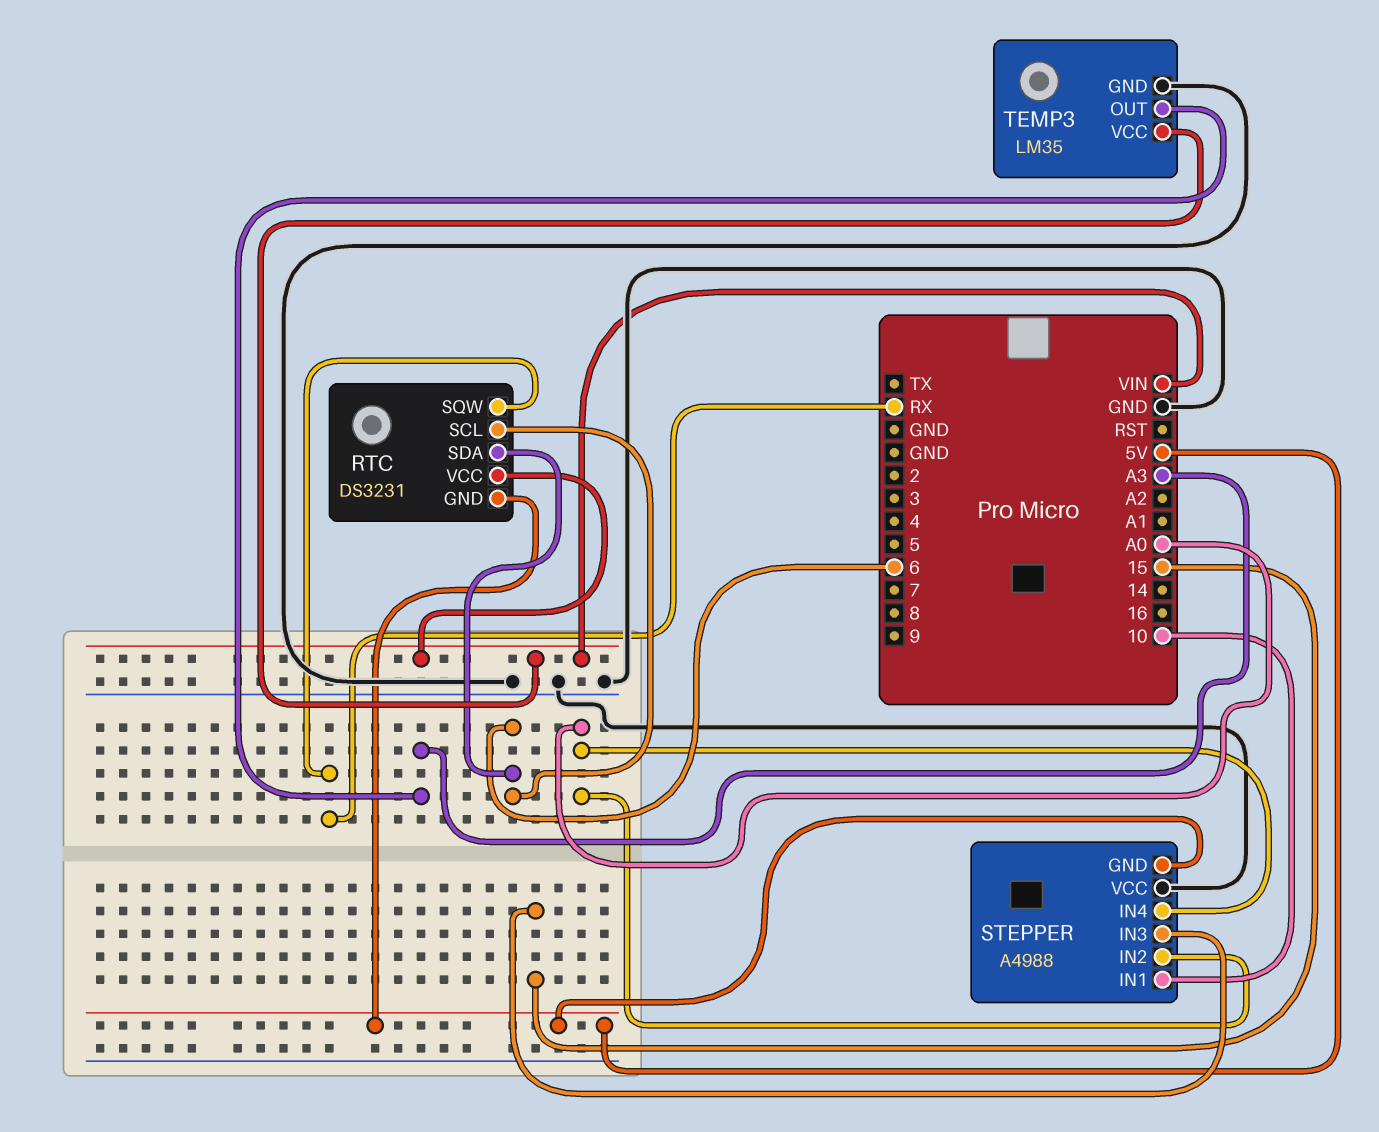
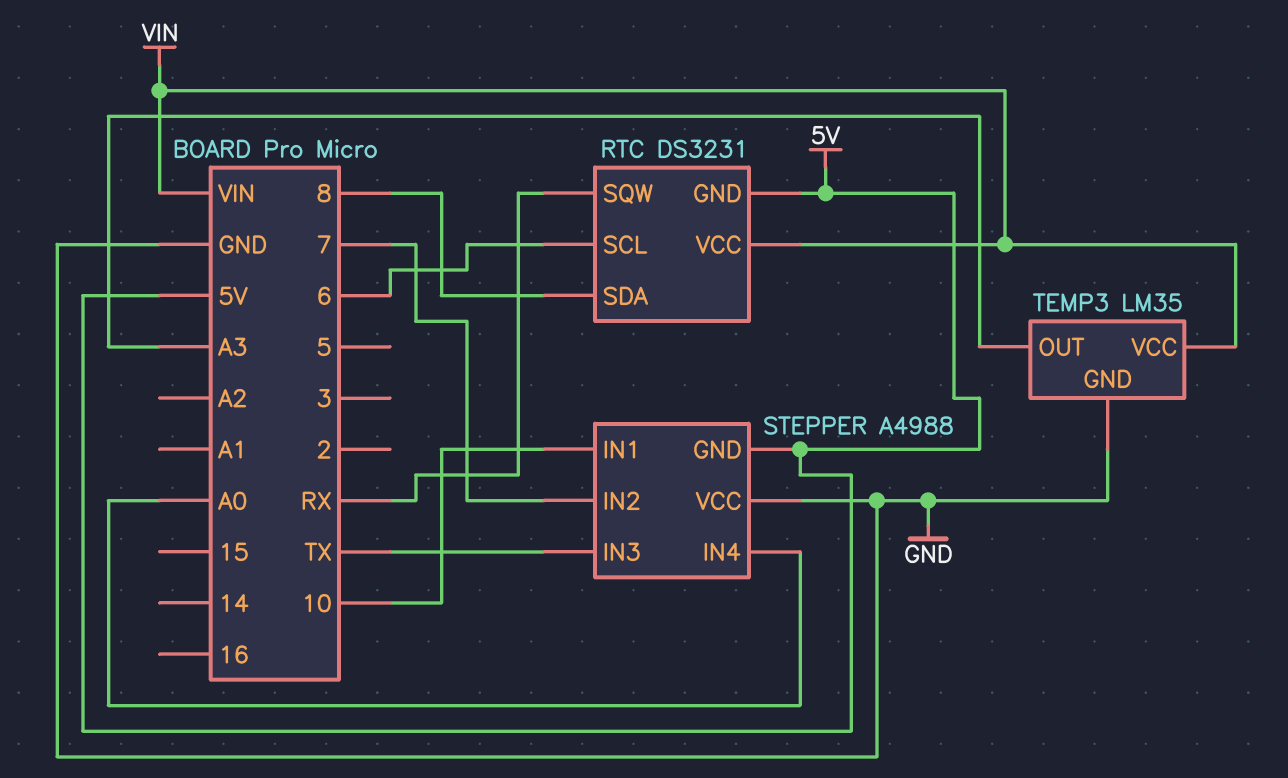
RTC pin SDA: 6 -> 8
STEPPER pin IN2: A0 -> 7
STEPPER pin IN3: 15 -> TX

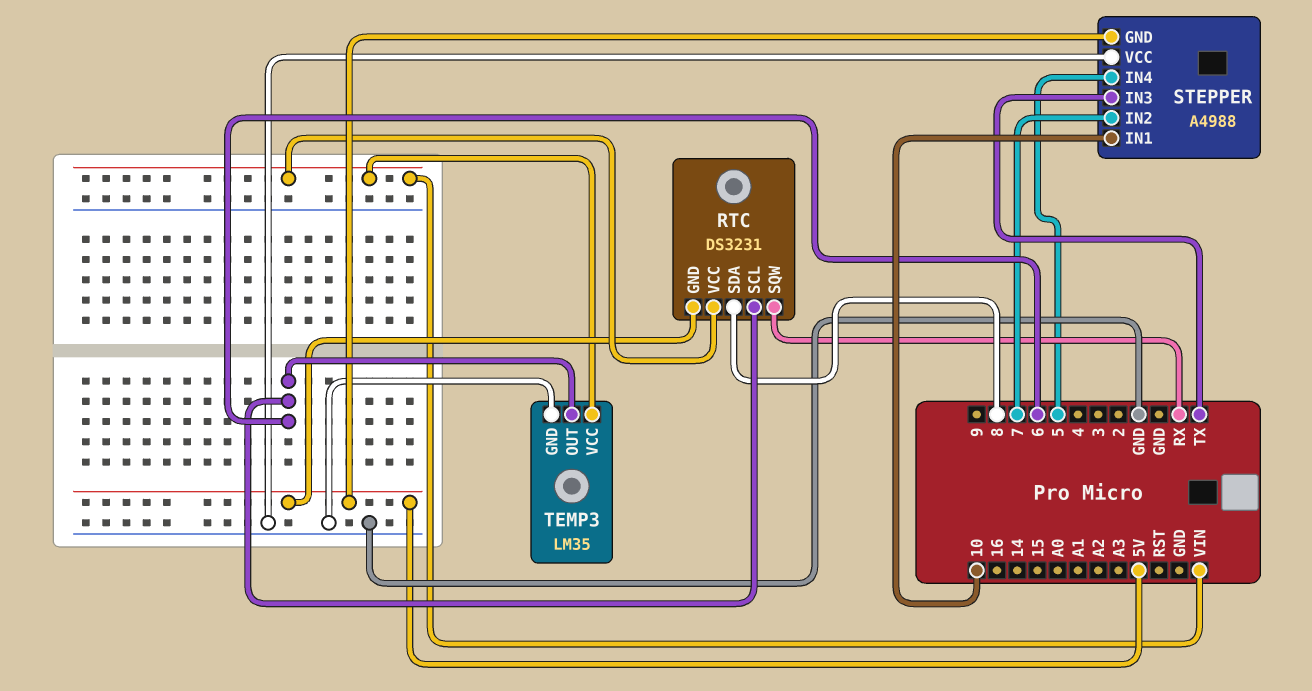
STEPPER pin IN4: A0 -> 5
TEMP3 pin OUT: A3 -> 6

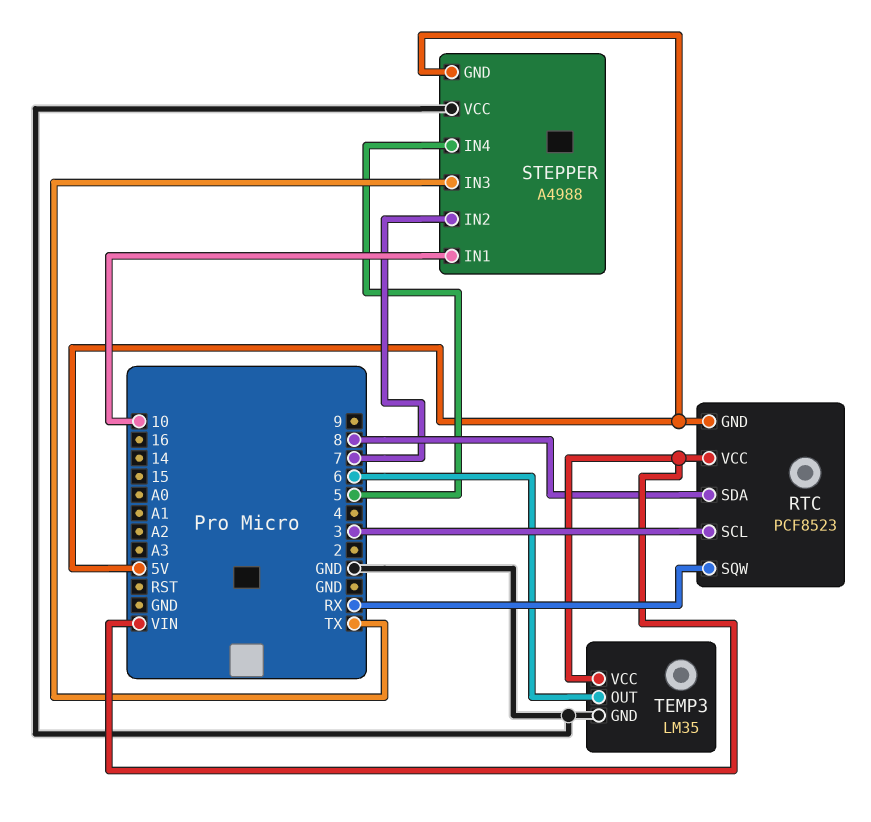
RTC: DS3231 -> PCF8523
RTC pin SCL: 6 -> 3

